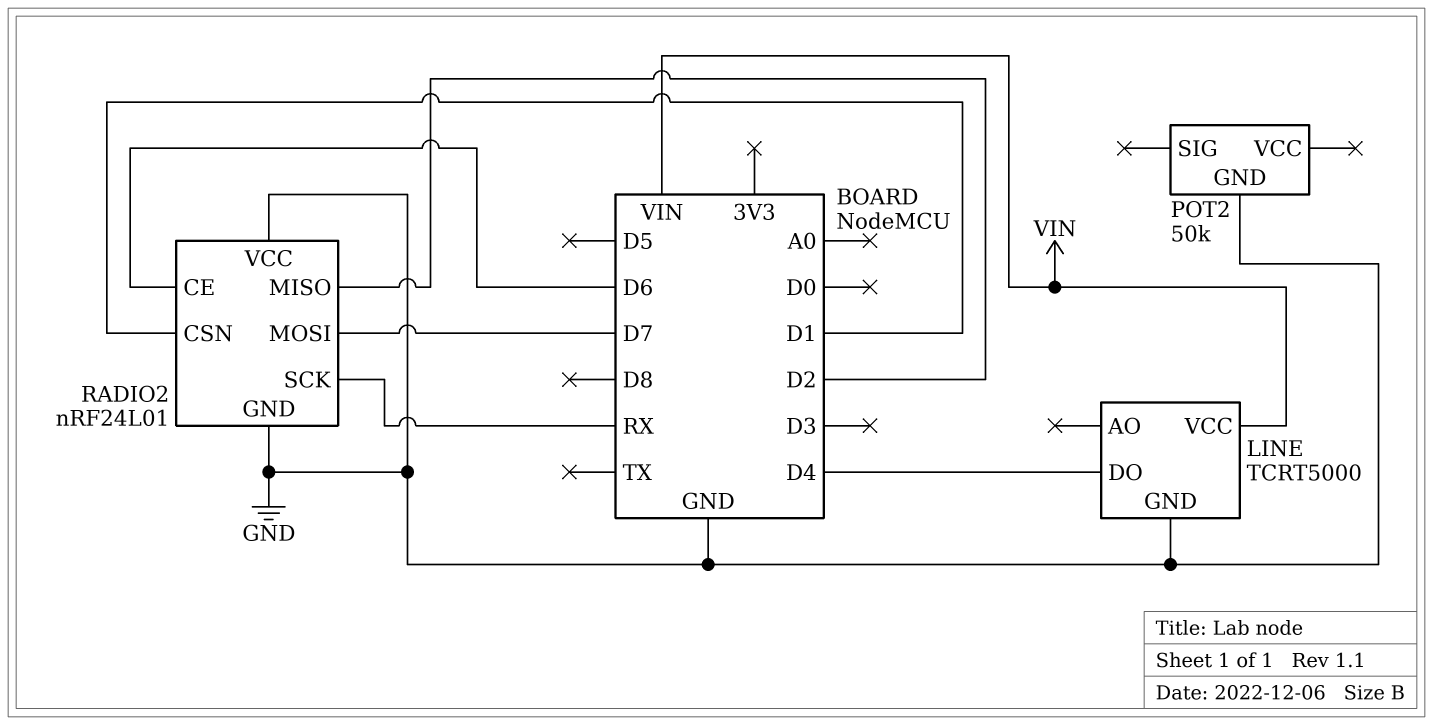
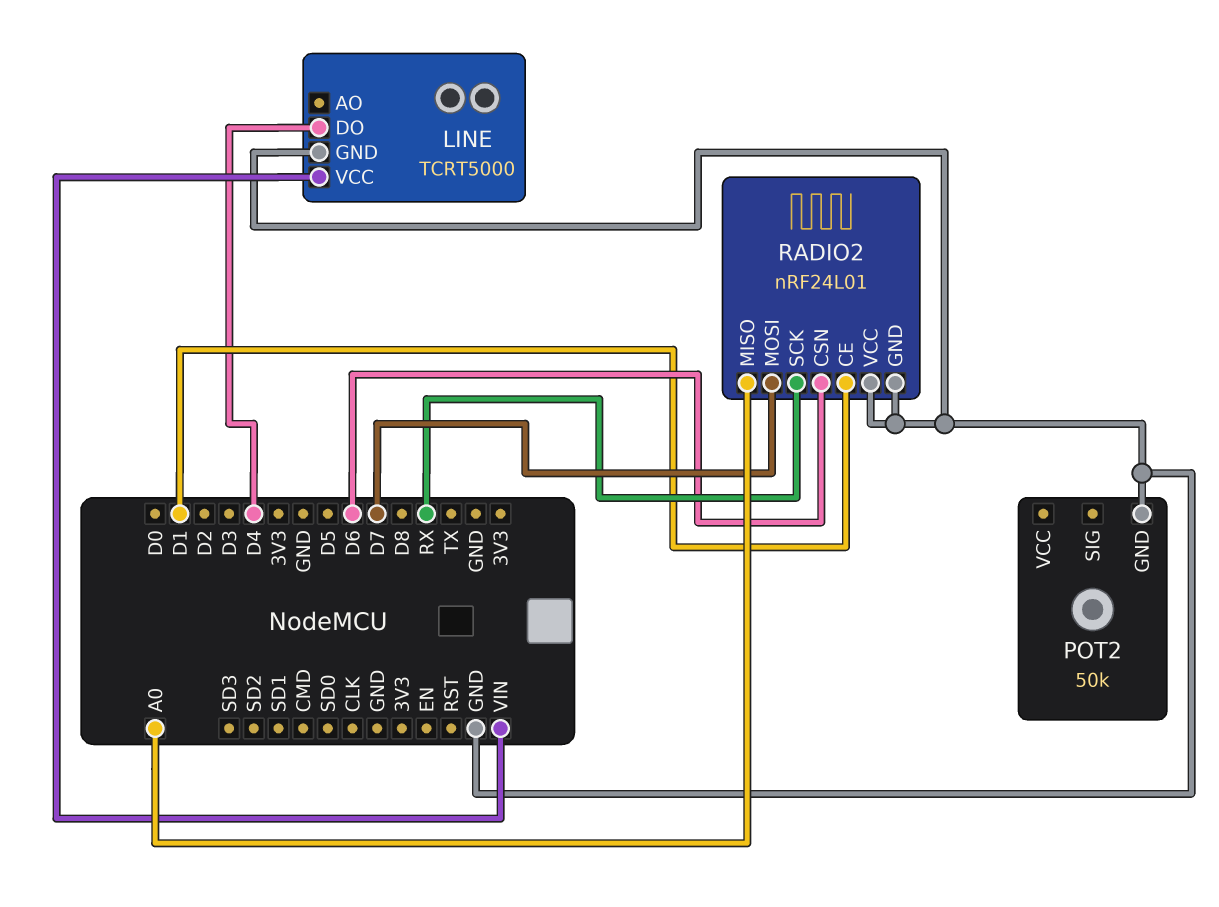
RADIO2 pin CE: D6 -> D1
RADIO2 pin CSN: D1 -> D6
RADIO2 pin MISO: D2 -> A0

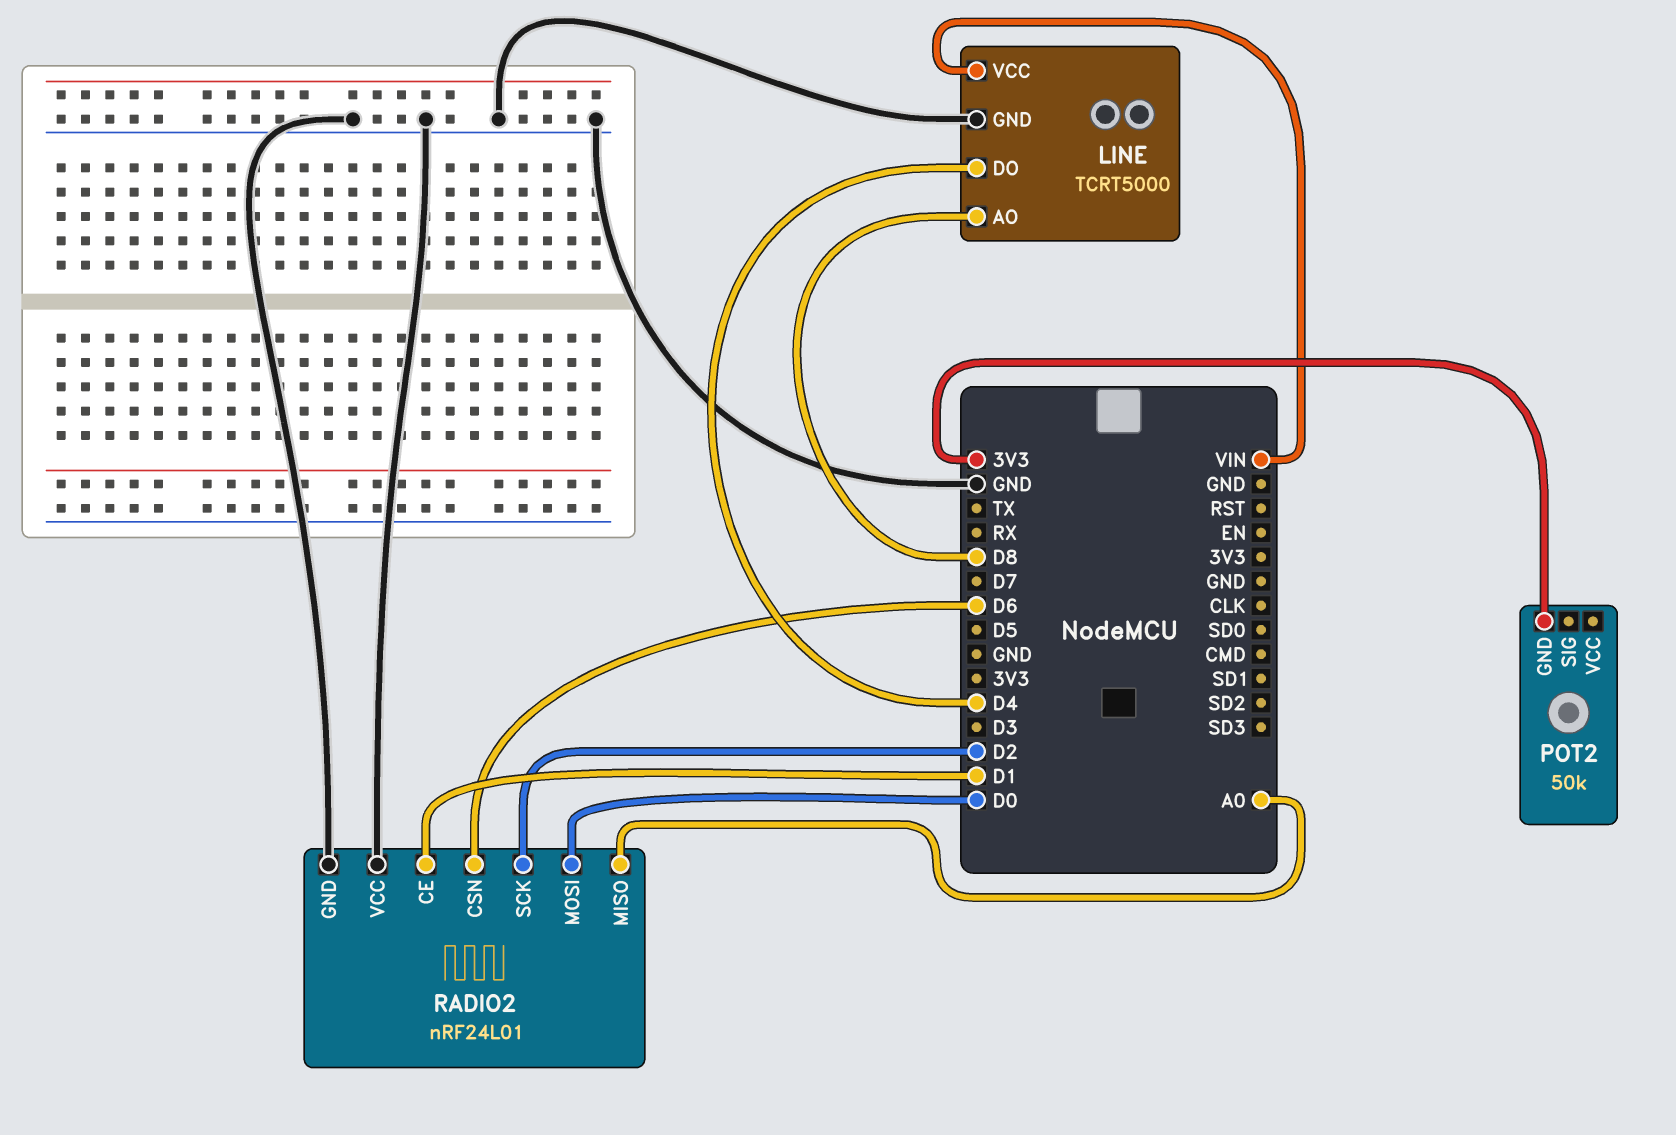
LINE pin AO: none -> D8
POT2 pin GND: GND -> 3V3
RADIO2 pin MOSI: D7 -> D0
RADIO2 pin SCK: RX -> D2

